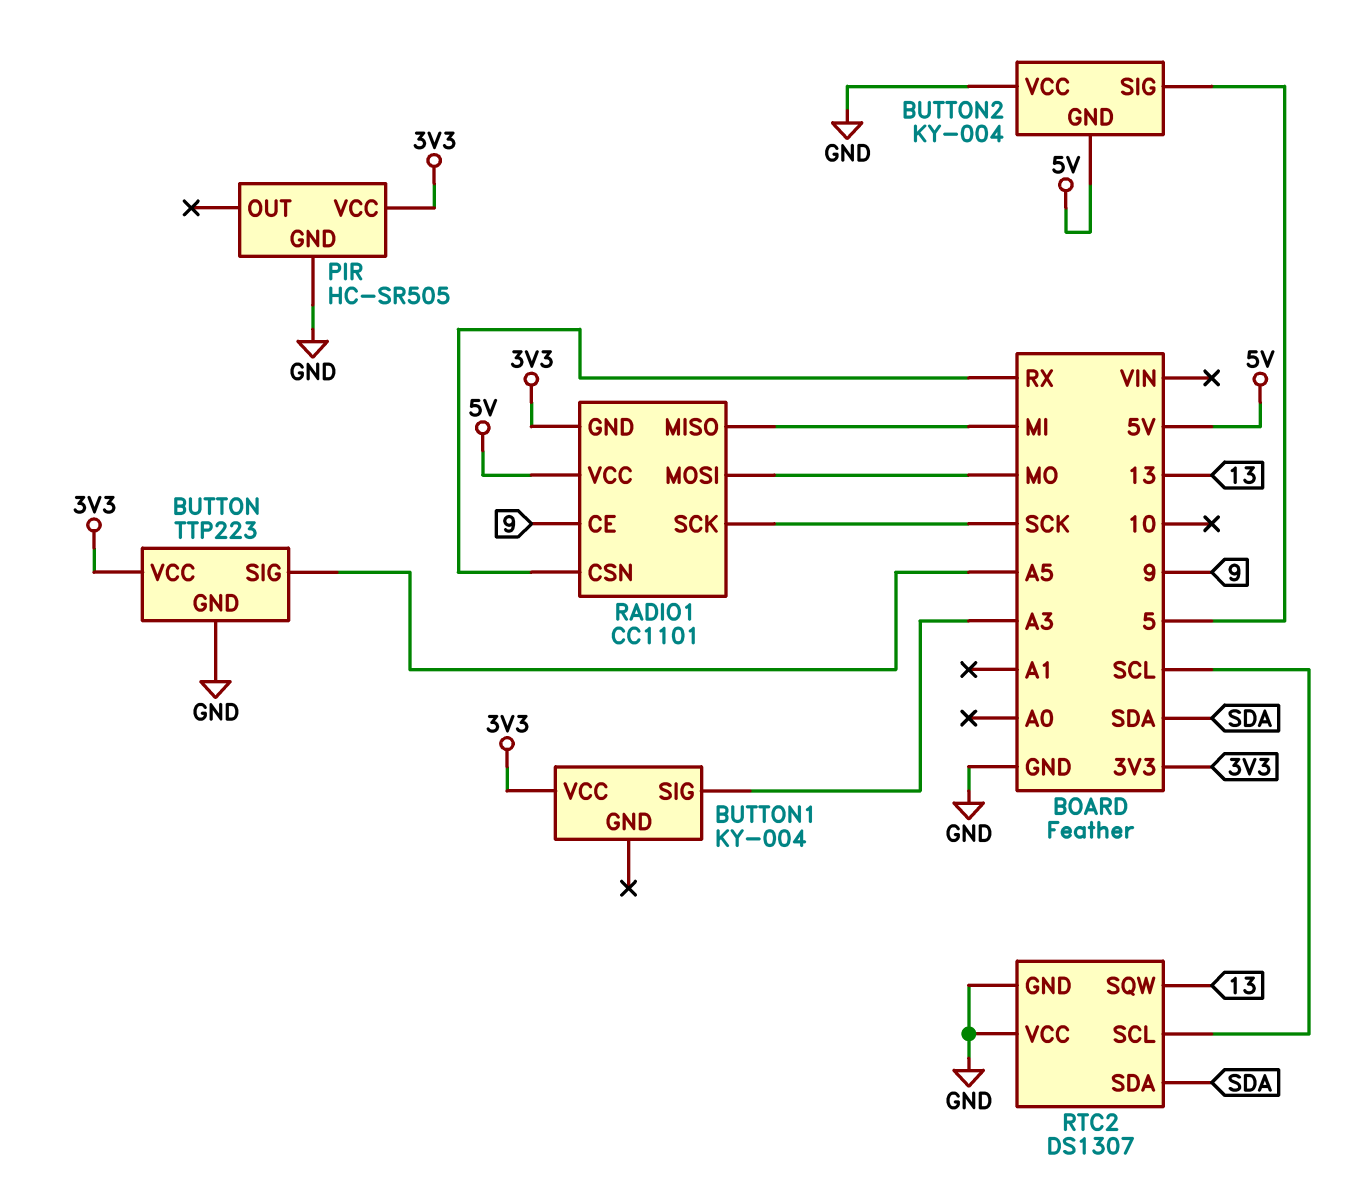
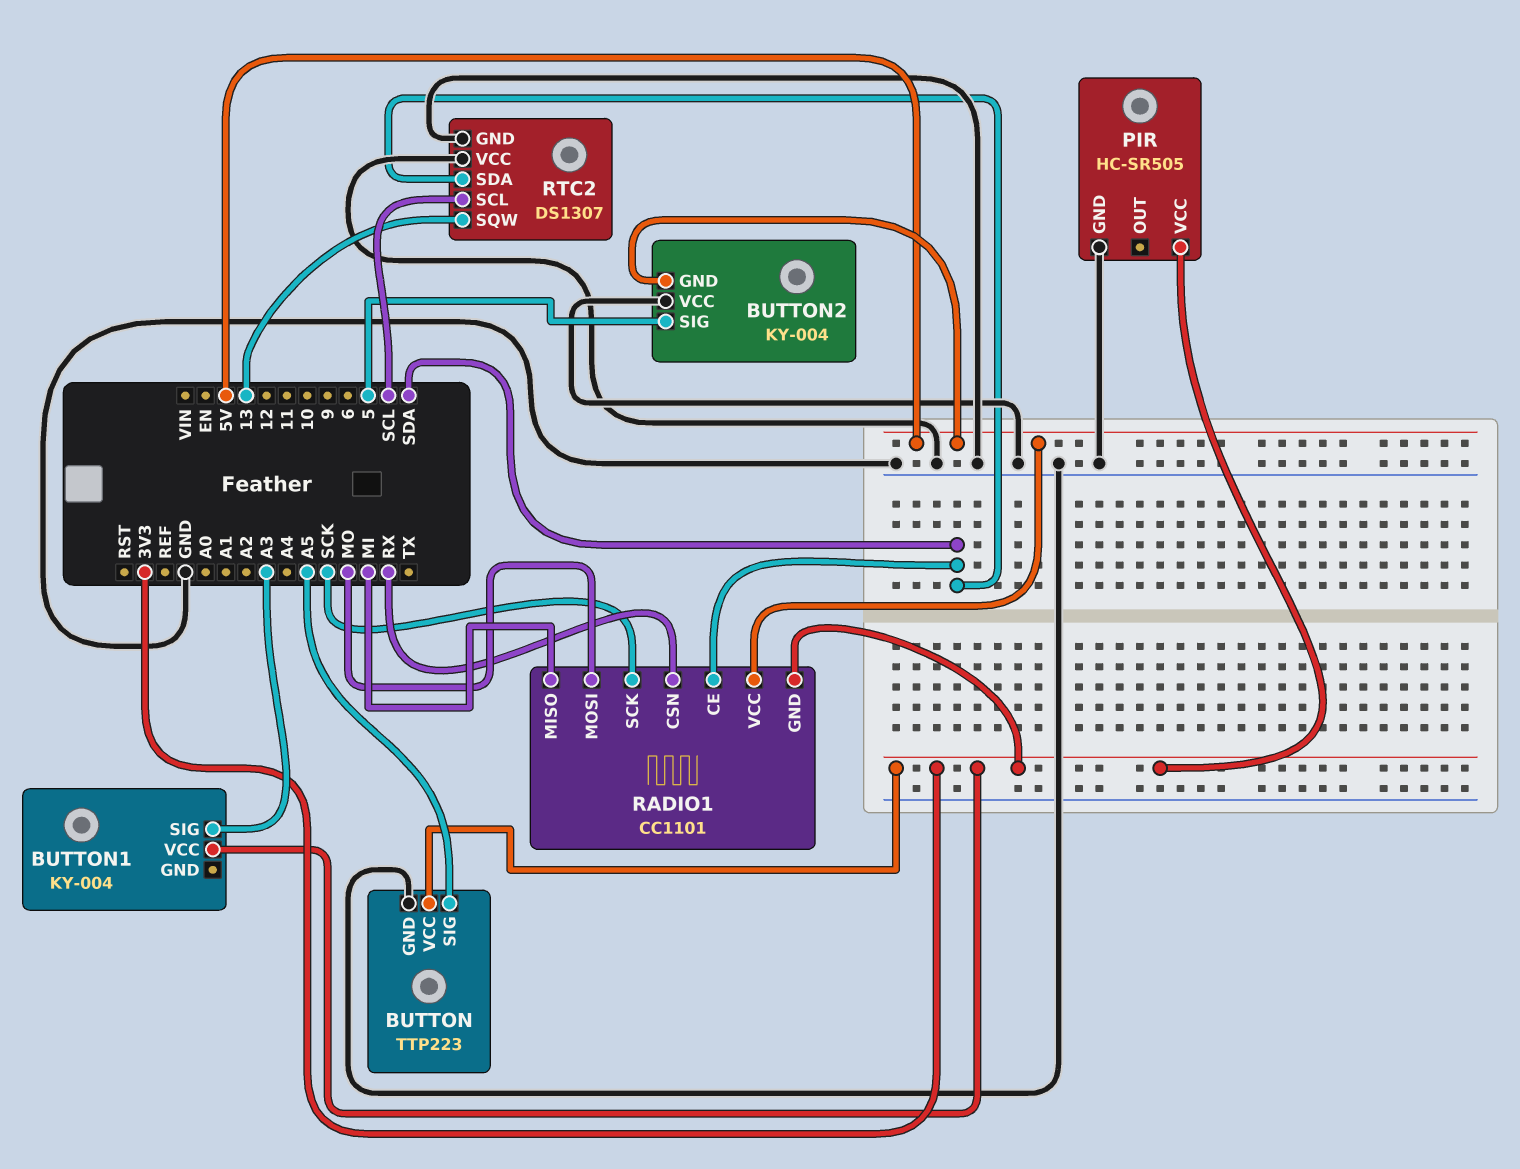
RADIO1 pin CE: 9 -> SDA

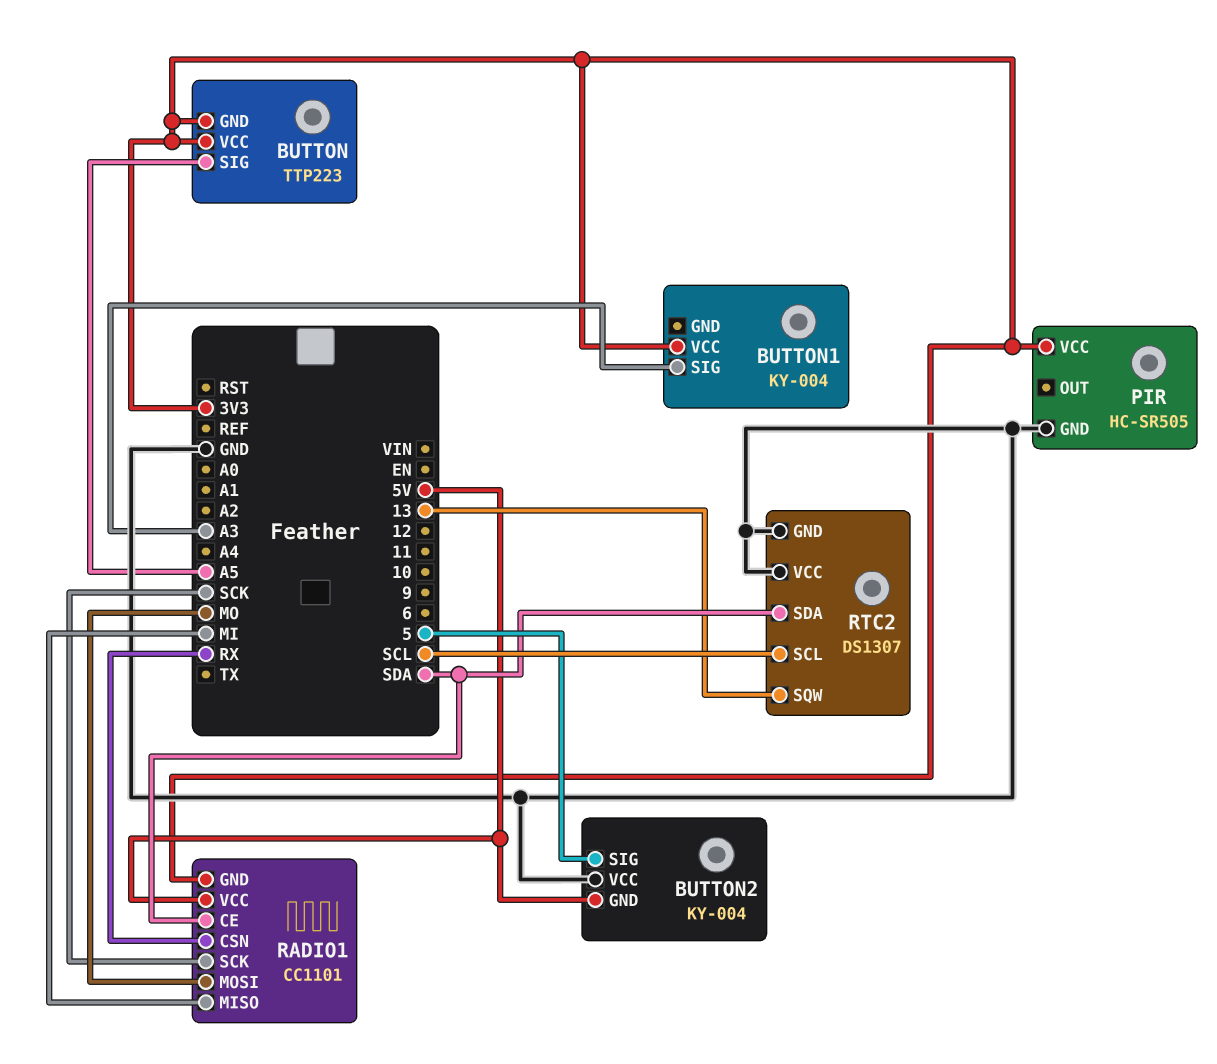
BUTTON pin GND: GND -> 3V3

